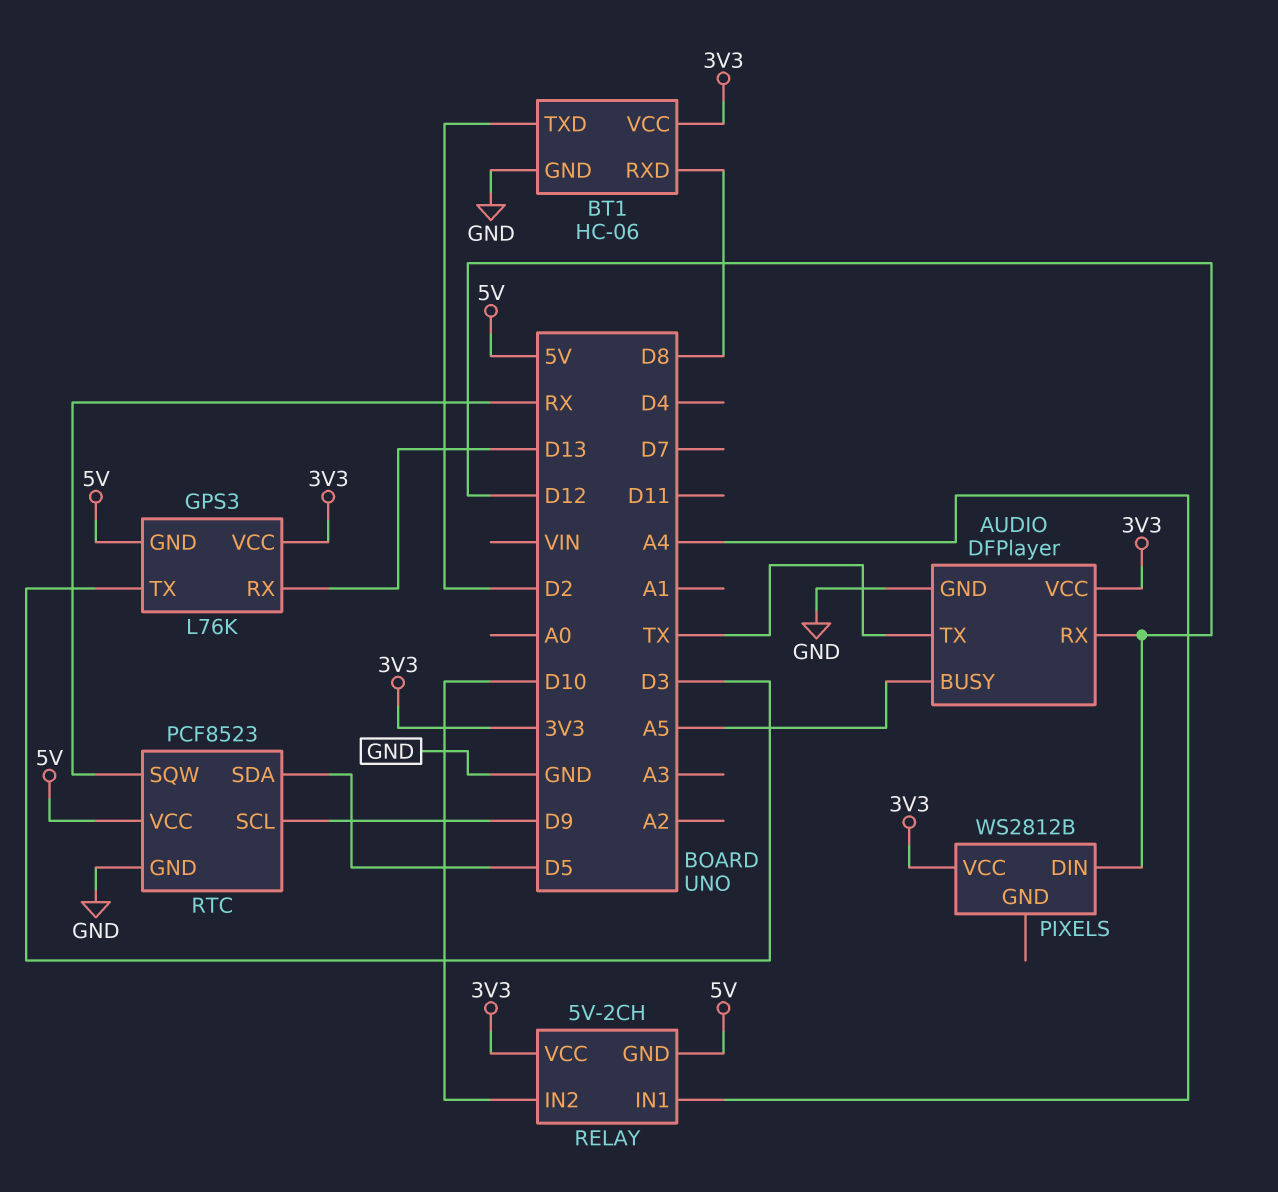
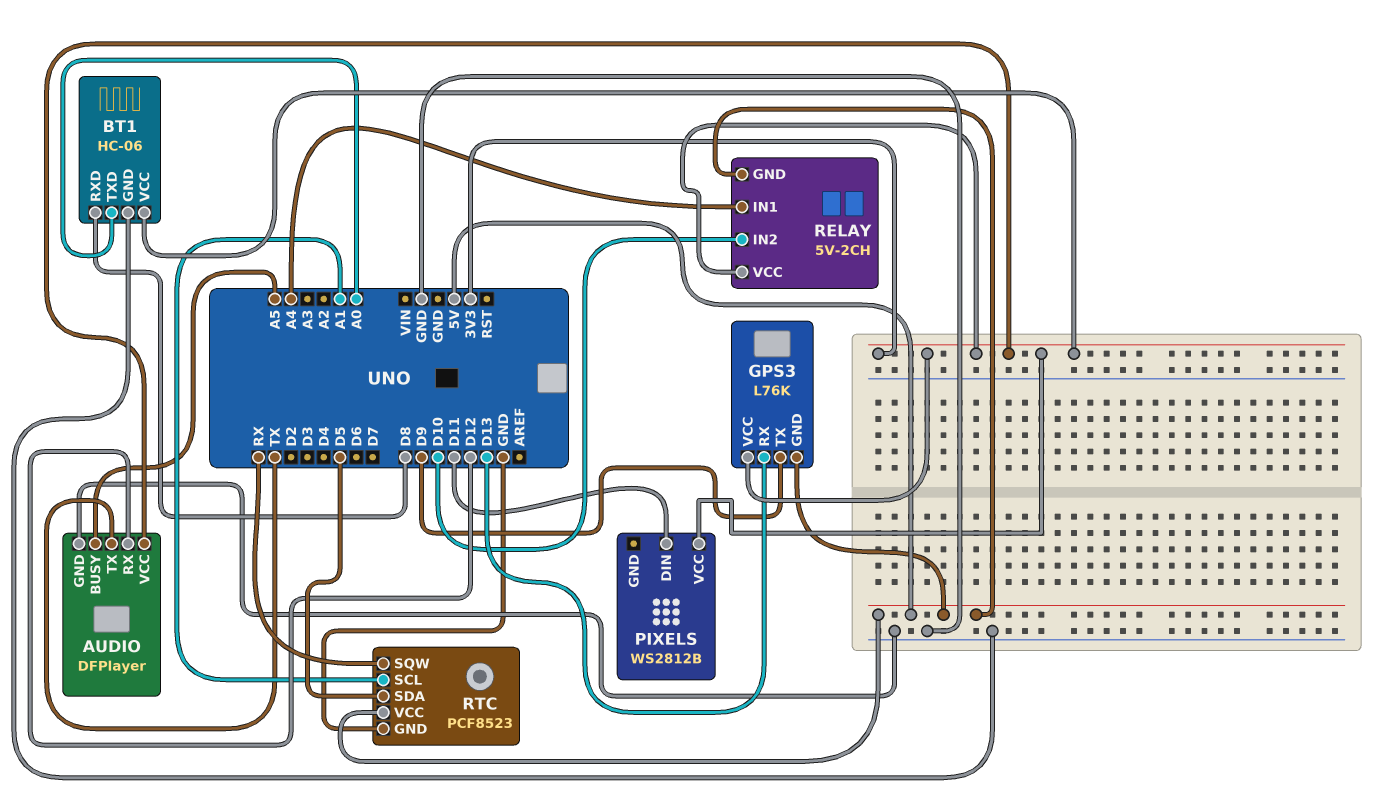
BT1 pin TXD: D2 -> A0
GPS3 pin TX: D3 -> D9
PIXELS pin DIN: D12 -> D11
RTC pin SCL: D9 -> A1

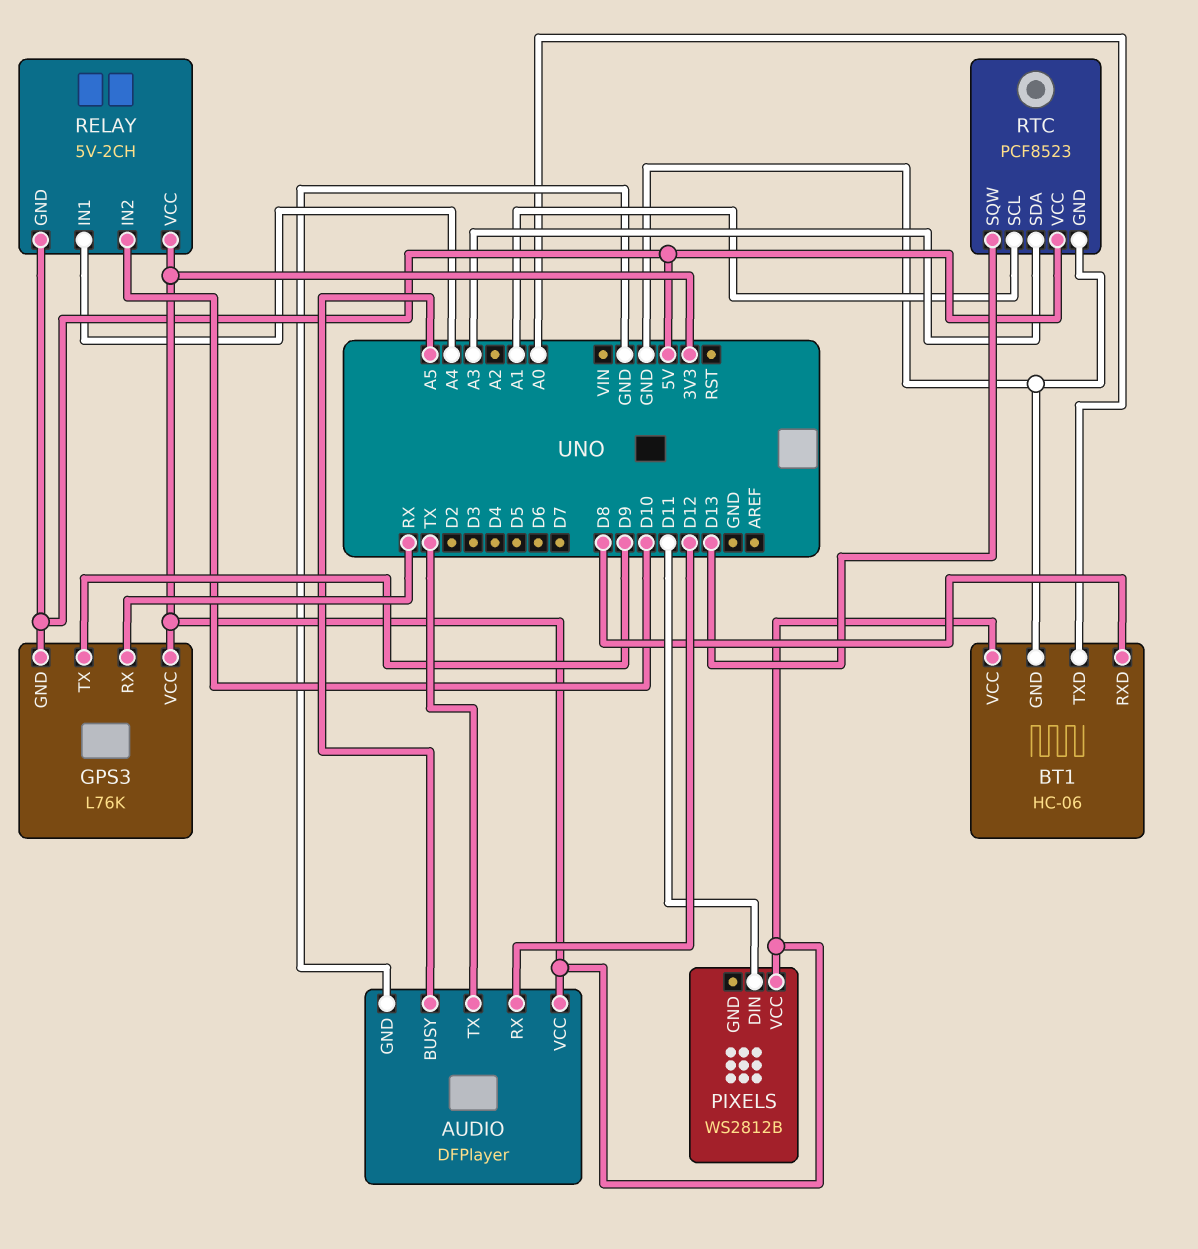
GPS3 pin RX: D13 -> RX
RTC pin SDA: D5 -> A3
RTC pin SQW: RX -> D13

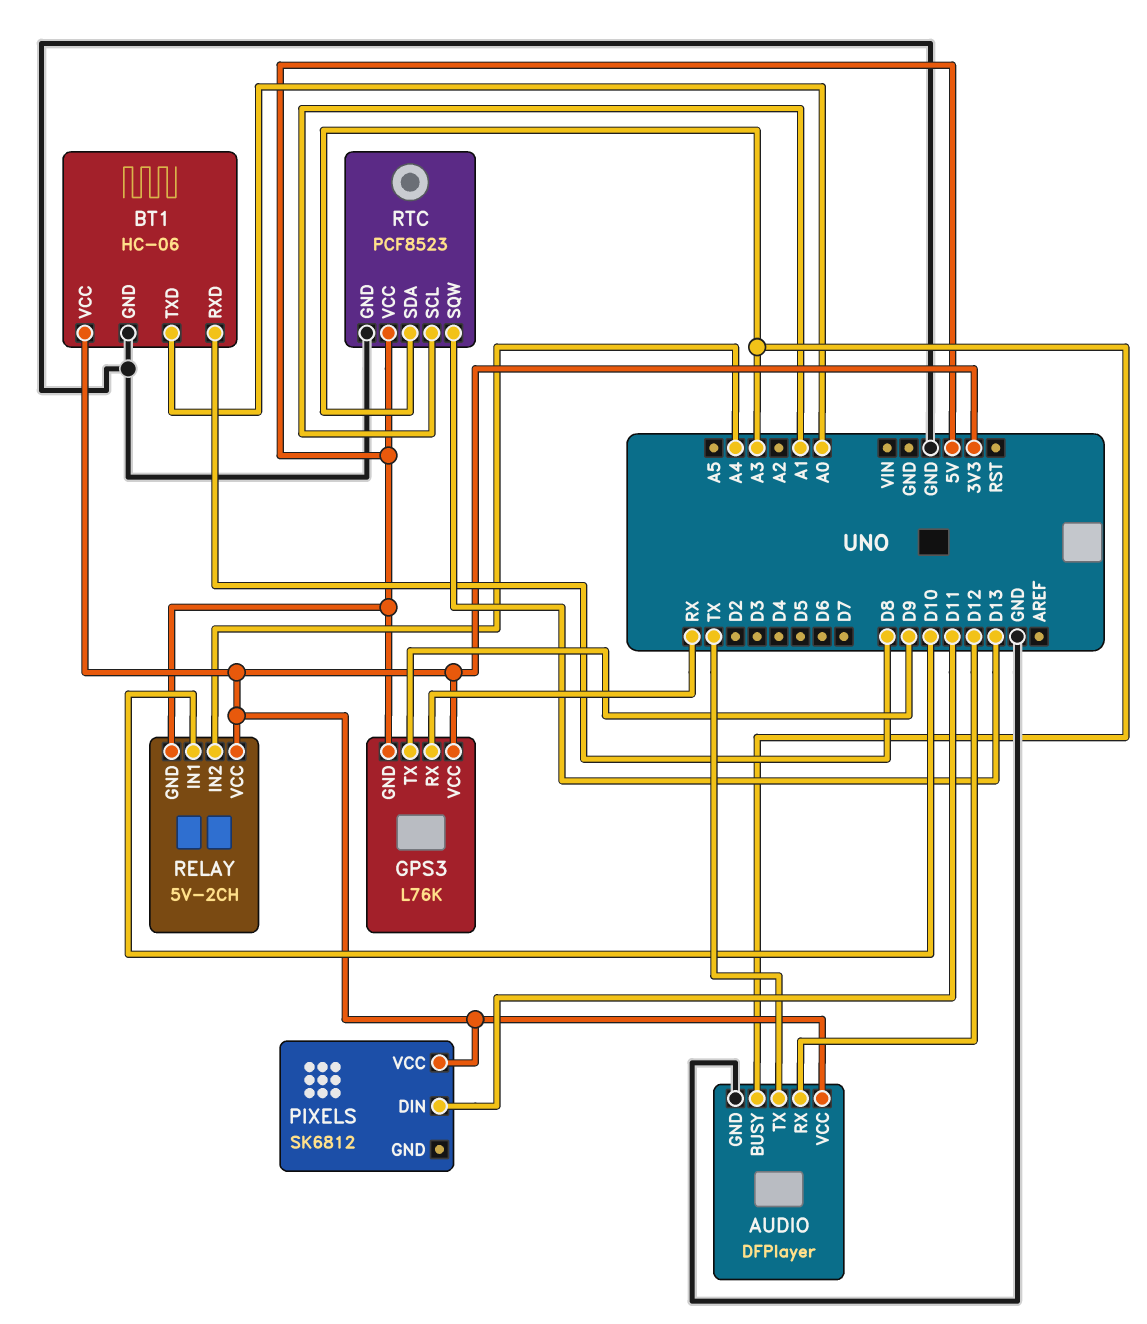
AUDIO pin BUSY: A5 -> A3
PIXELS: WS2812B -> SK6812
RELAY pin IN1: A4 -> D10
RELAY pin IN2: D10 -> A4

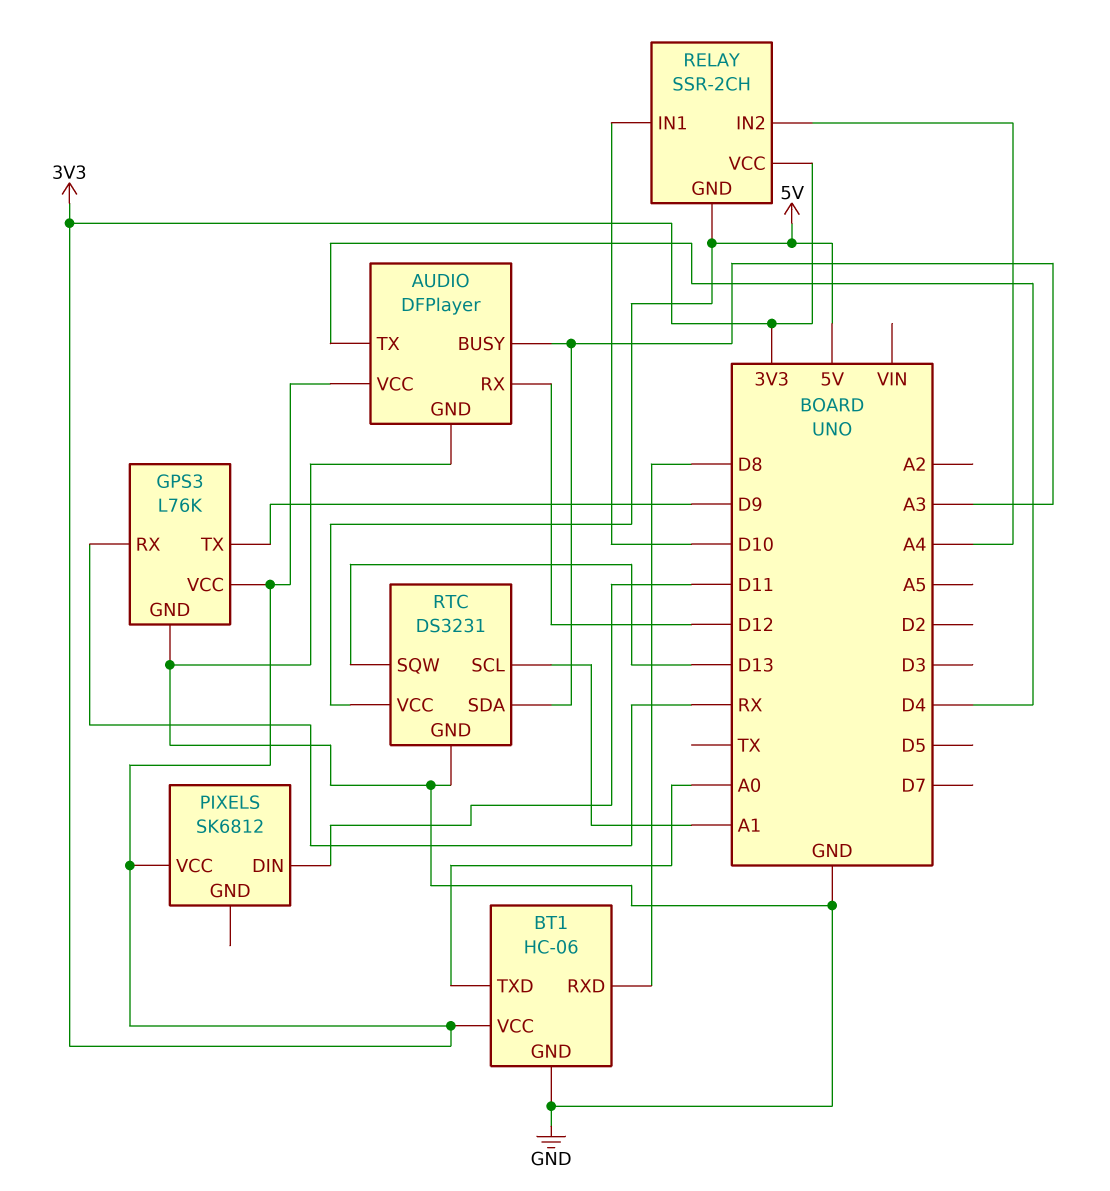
AUDIO pin TX: TX -> D4
GPS3 pin GND: 5V -> GND
RELAY: 5V-2CH -> SSR-2CH
RTC: PCF8523 -> DS3231

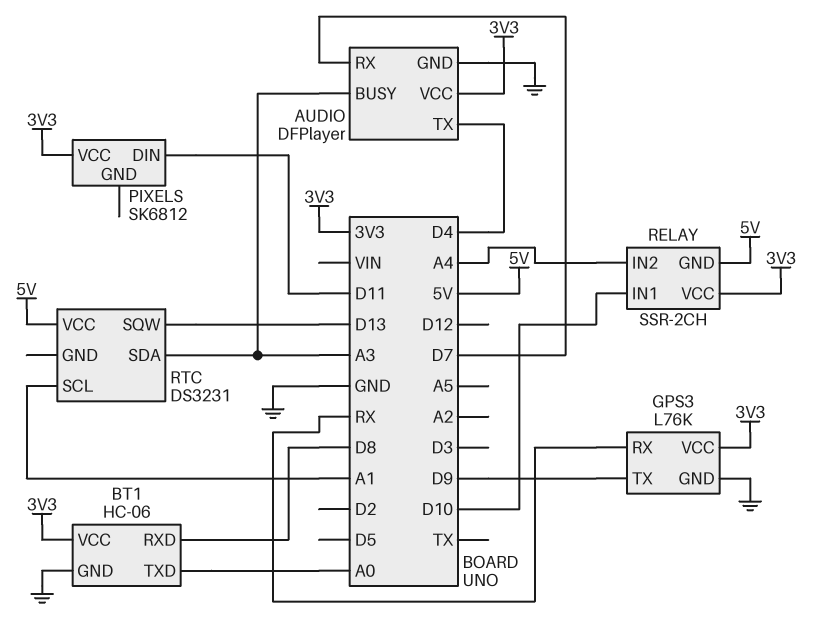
AUDIO pin RX: D12 -> D7
RTC pin GND: GND -> none

